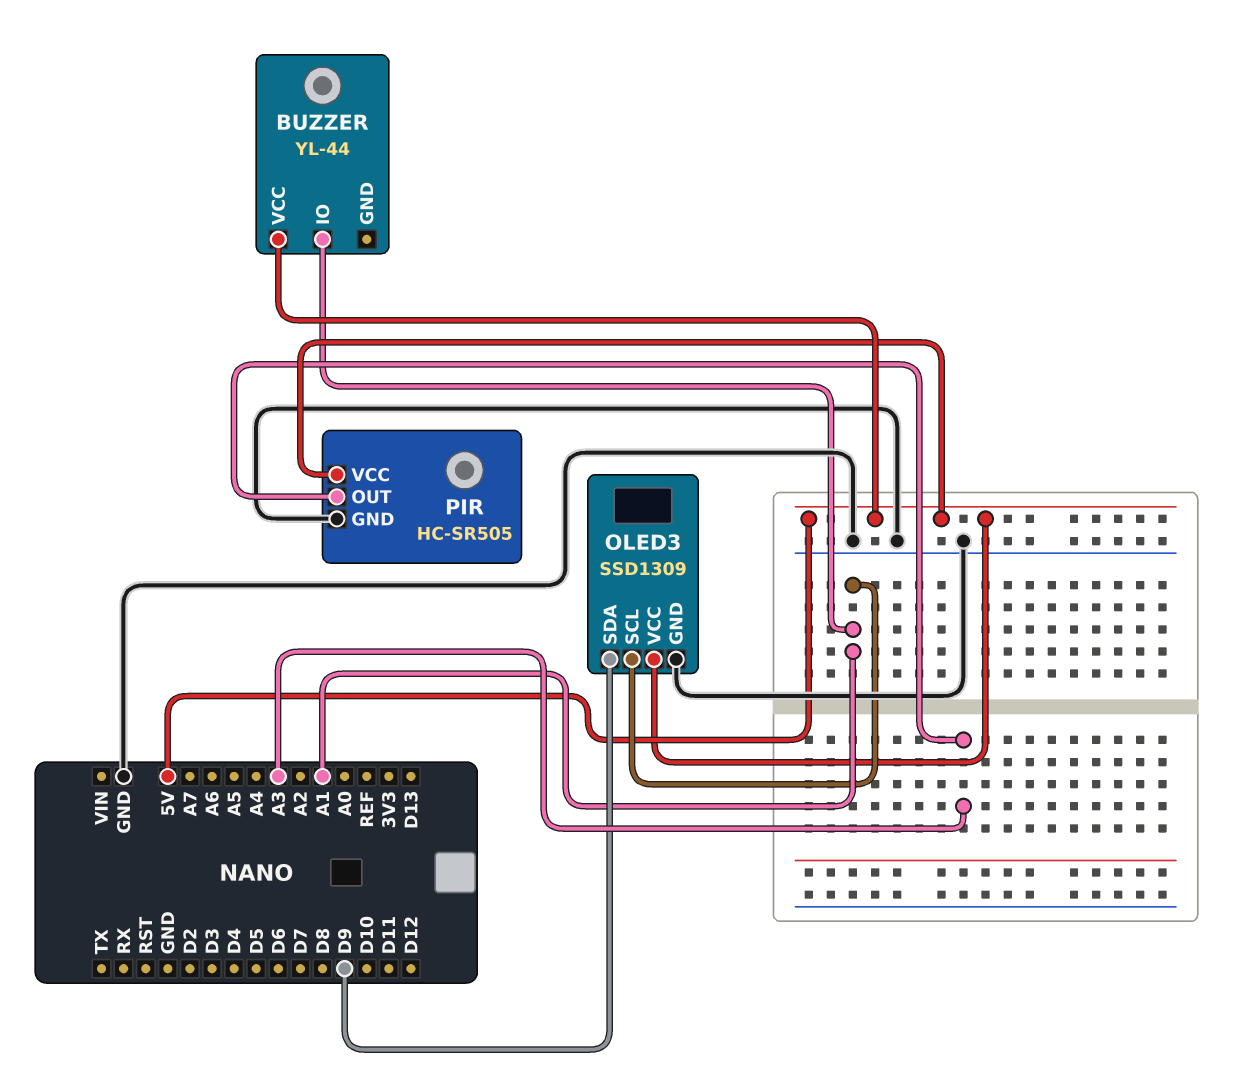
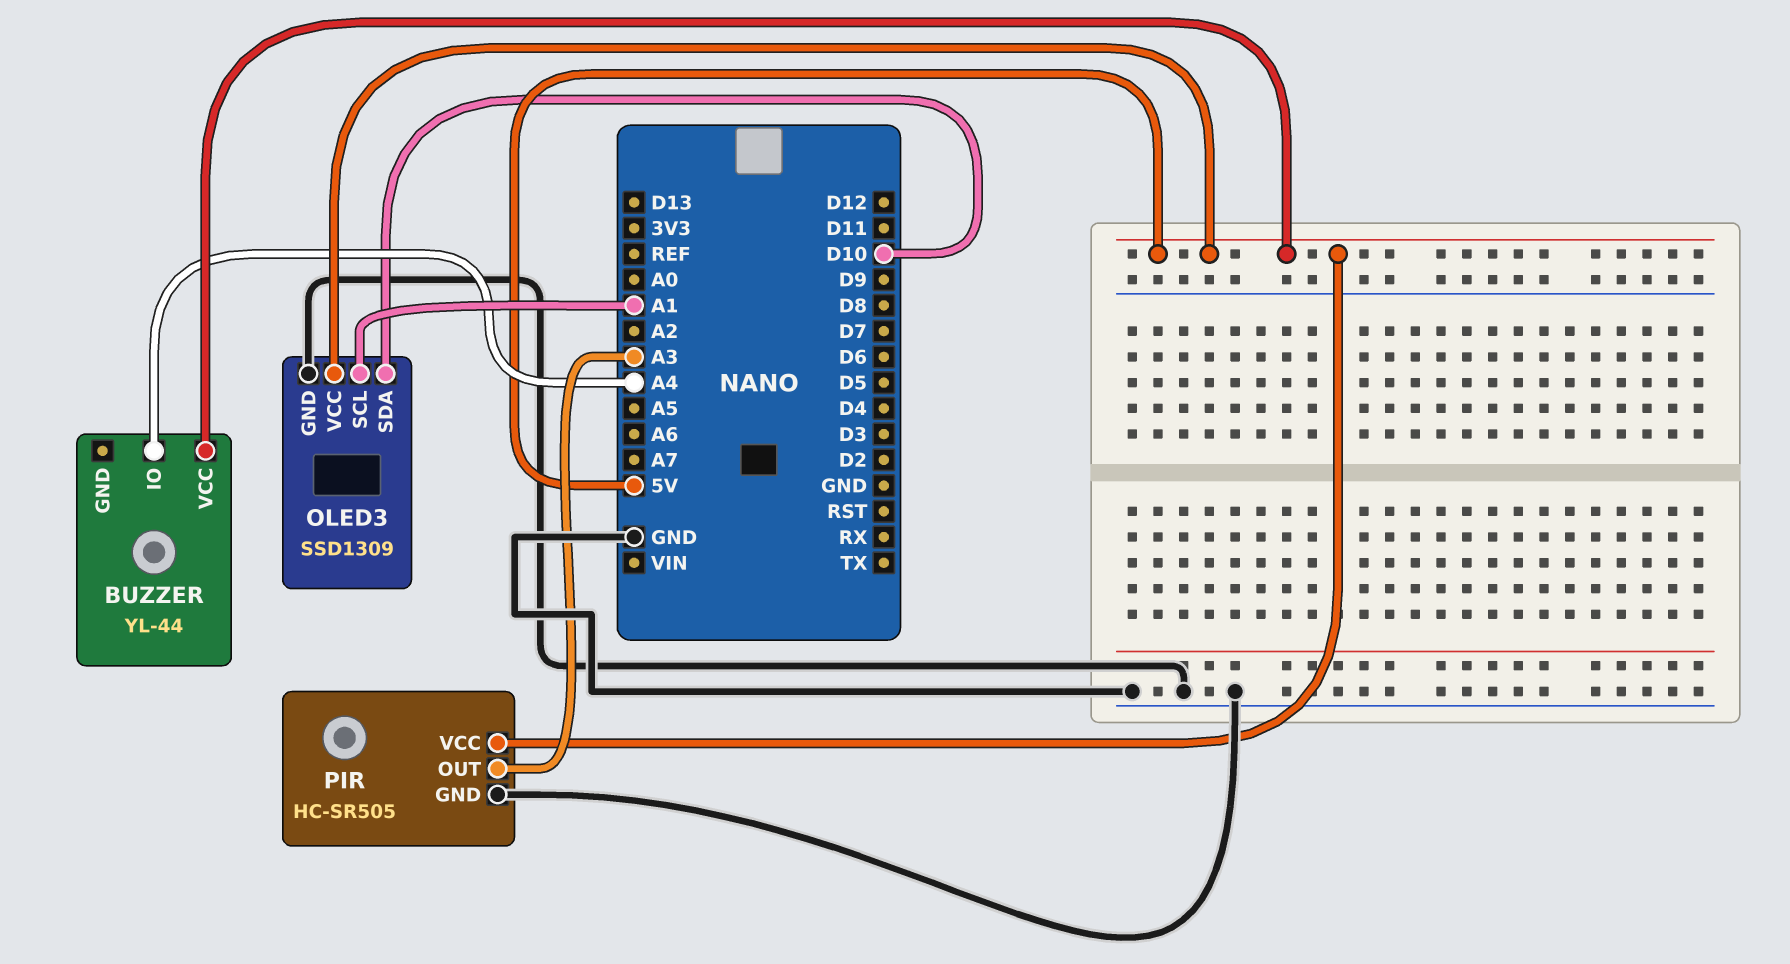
BUZZER pin IO: A1 -> A4
OLED3 pin SDA: D9 -> D10

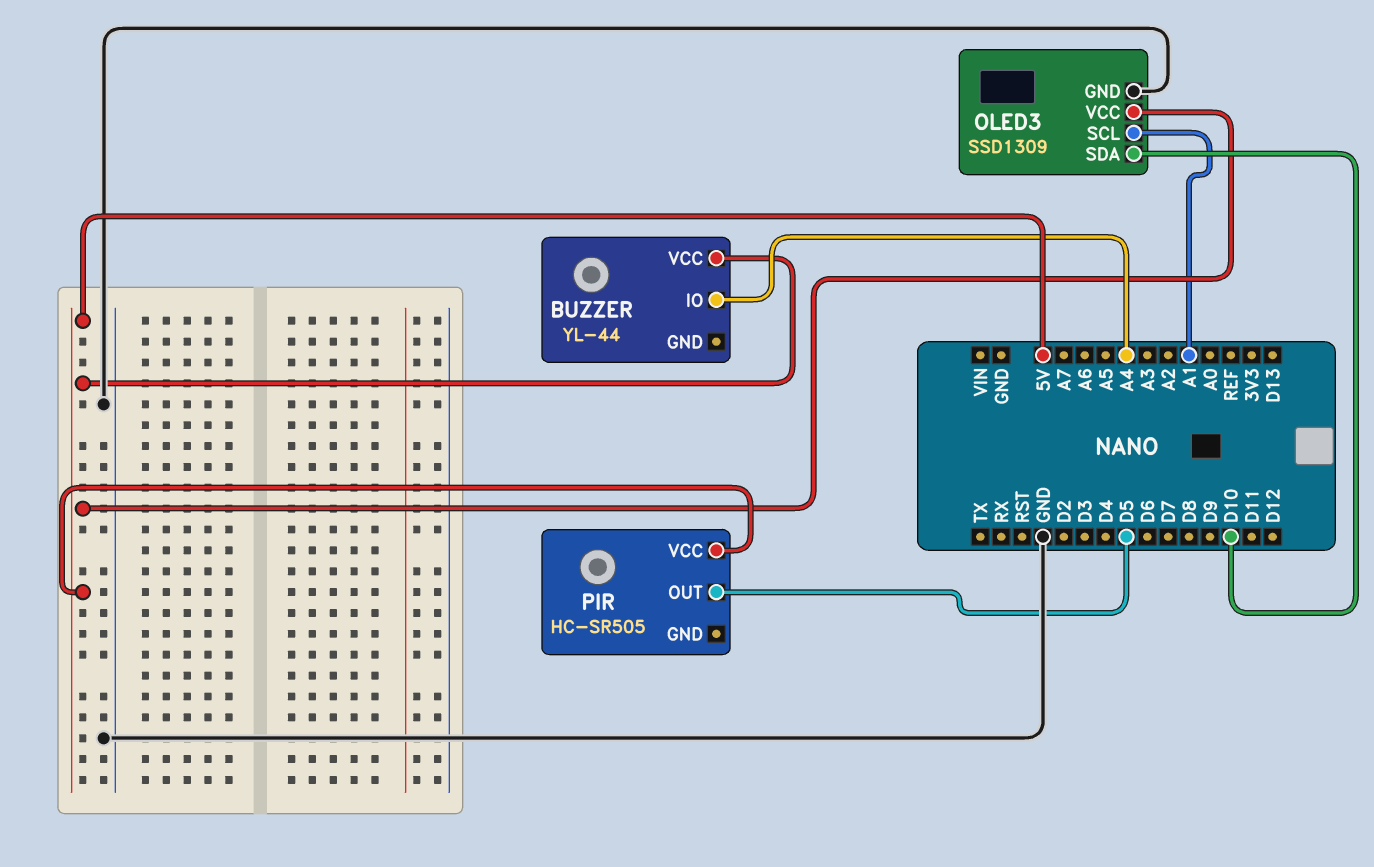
PIR pin GND: GND -> none
PIR pin OUT: A3 -> D5

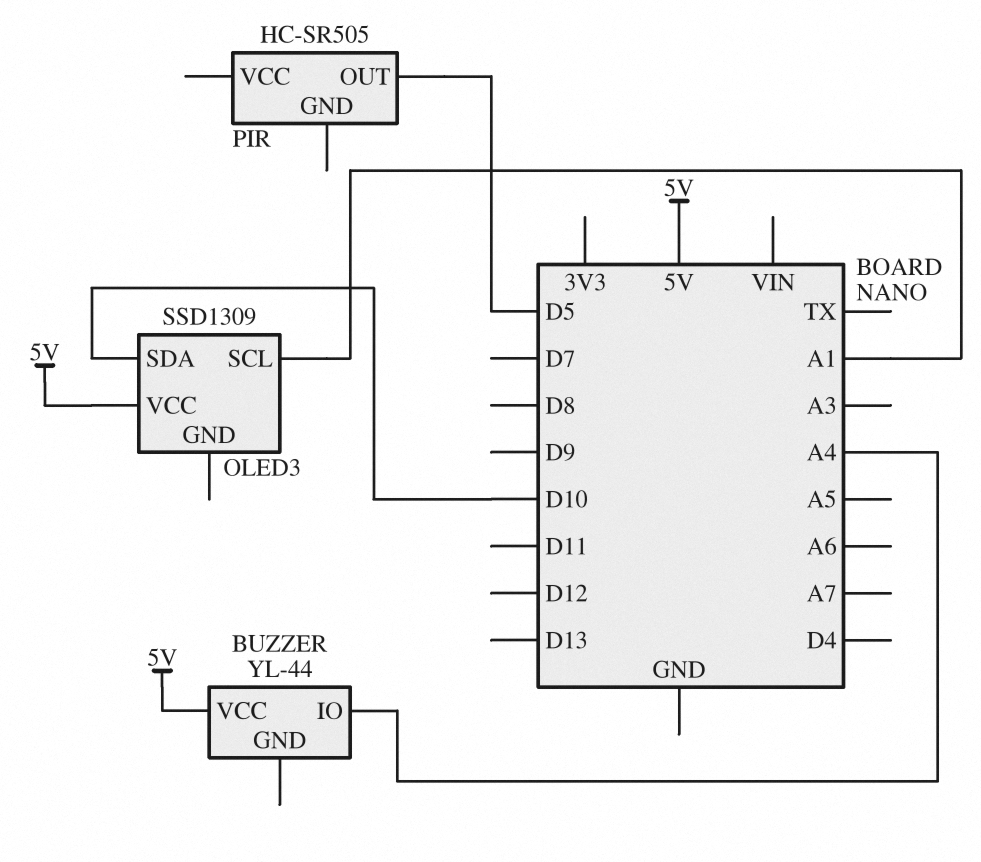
OLED3 pin GND: GND -> none
PIR pin VCC: 5V -> none

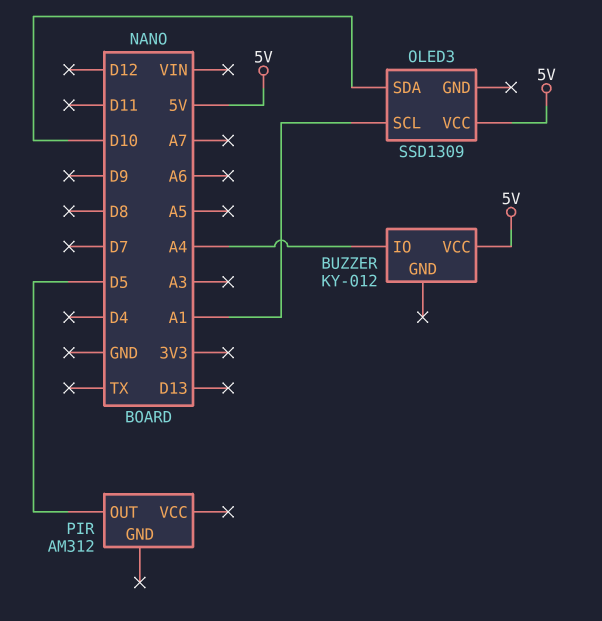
BUZZER: YL-44 -> KY-012
PIR: HC-SR505 -> AM312

